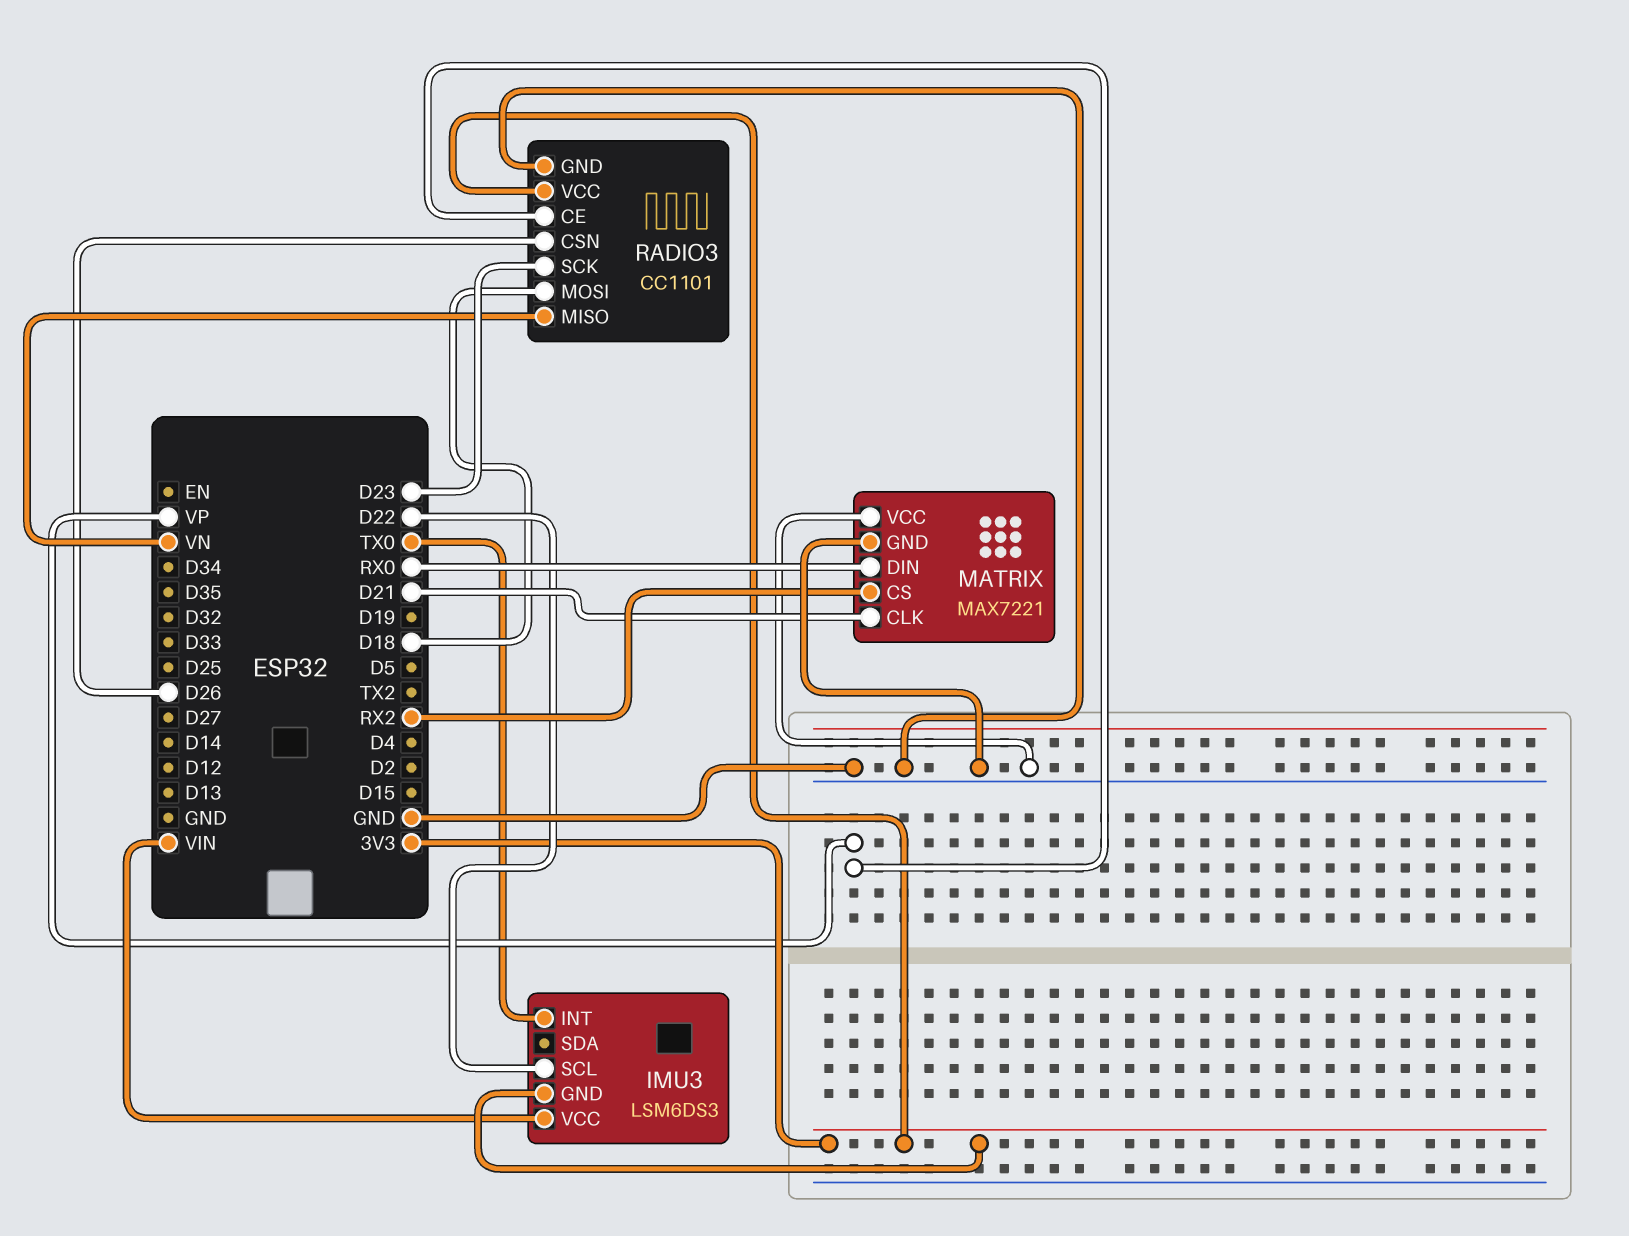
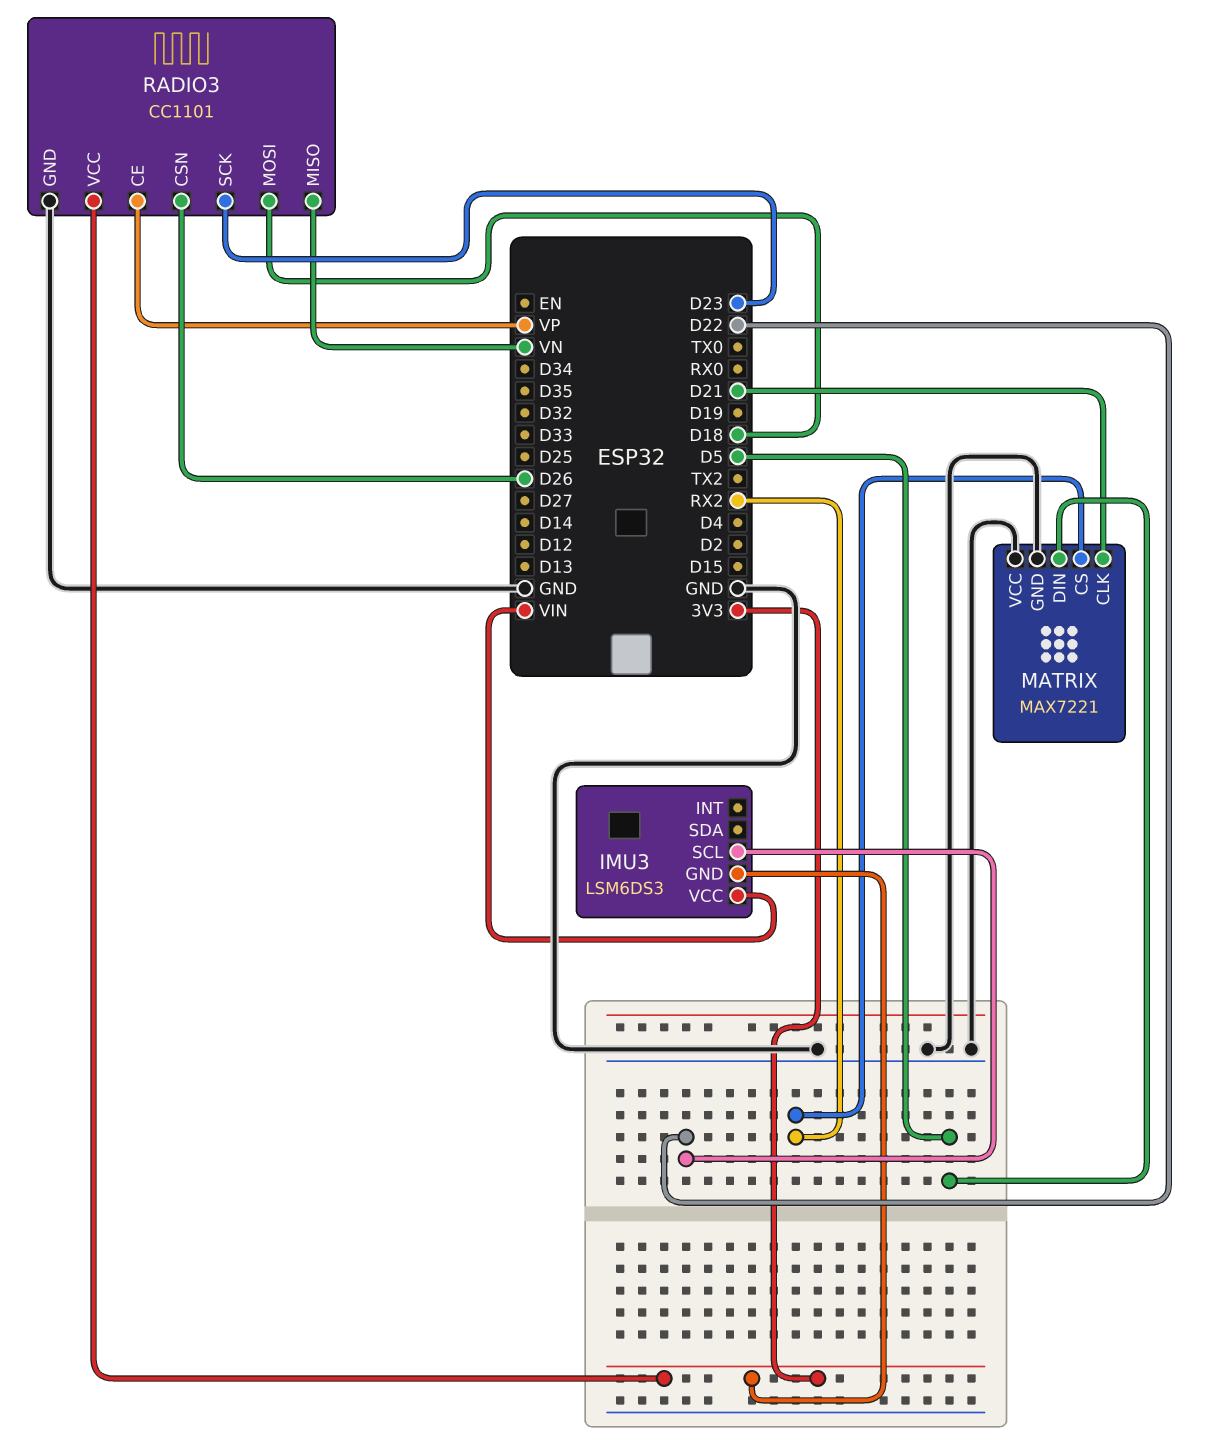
IMU3 pin INT: TX0 -> none
MATRIX pin DIN: RX0 -> D5

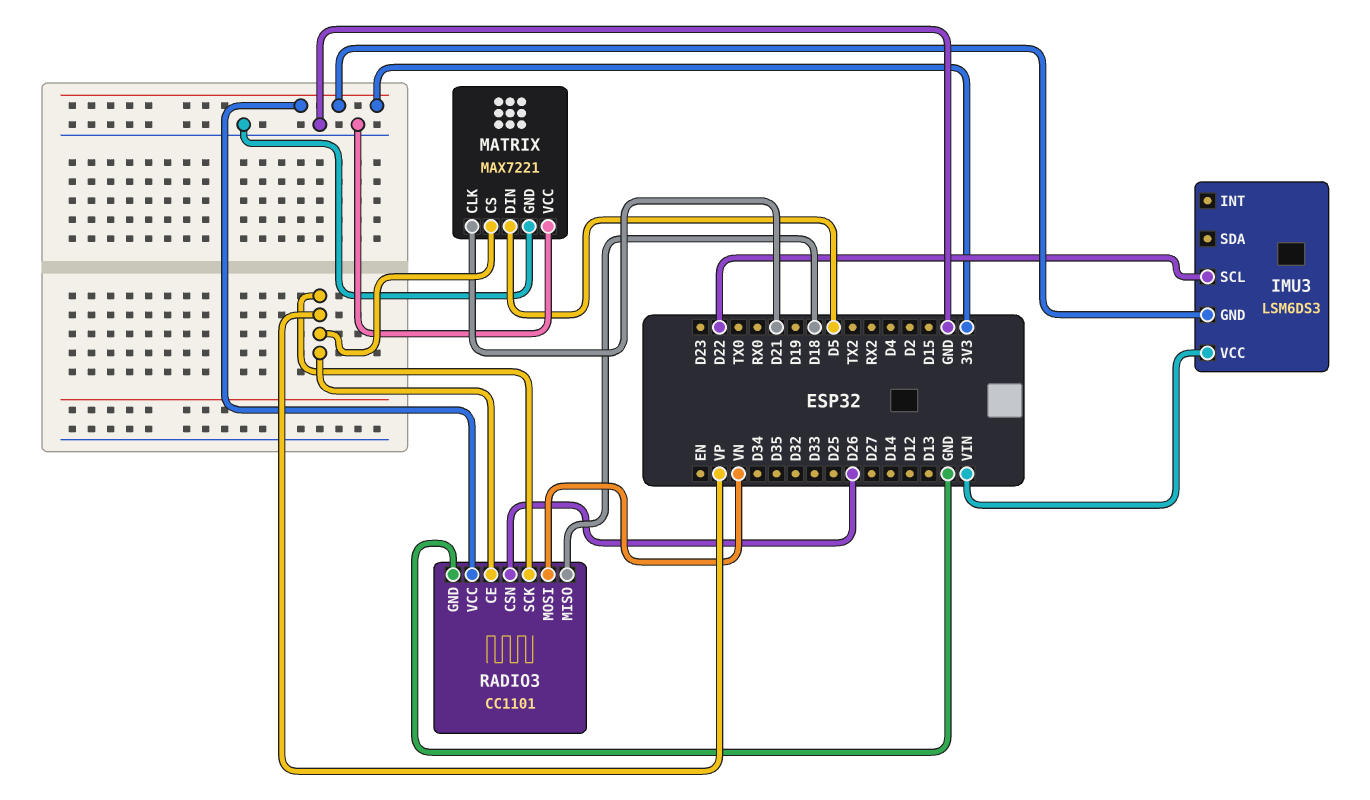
MATRIX pin CS: RX2 -> VP
RADIO3 pin MISO: VN -> D18
RADIO3 pin MOSI: D18 -> VN
RADIO3 pin SCK: D23 -> VP

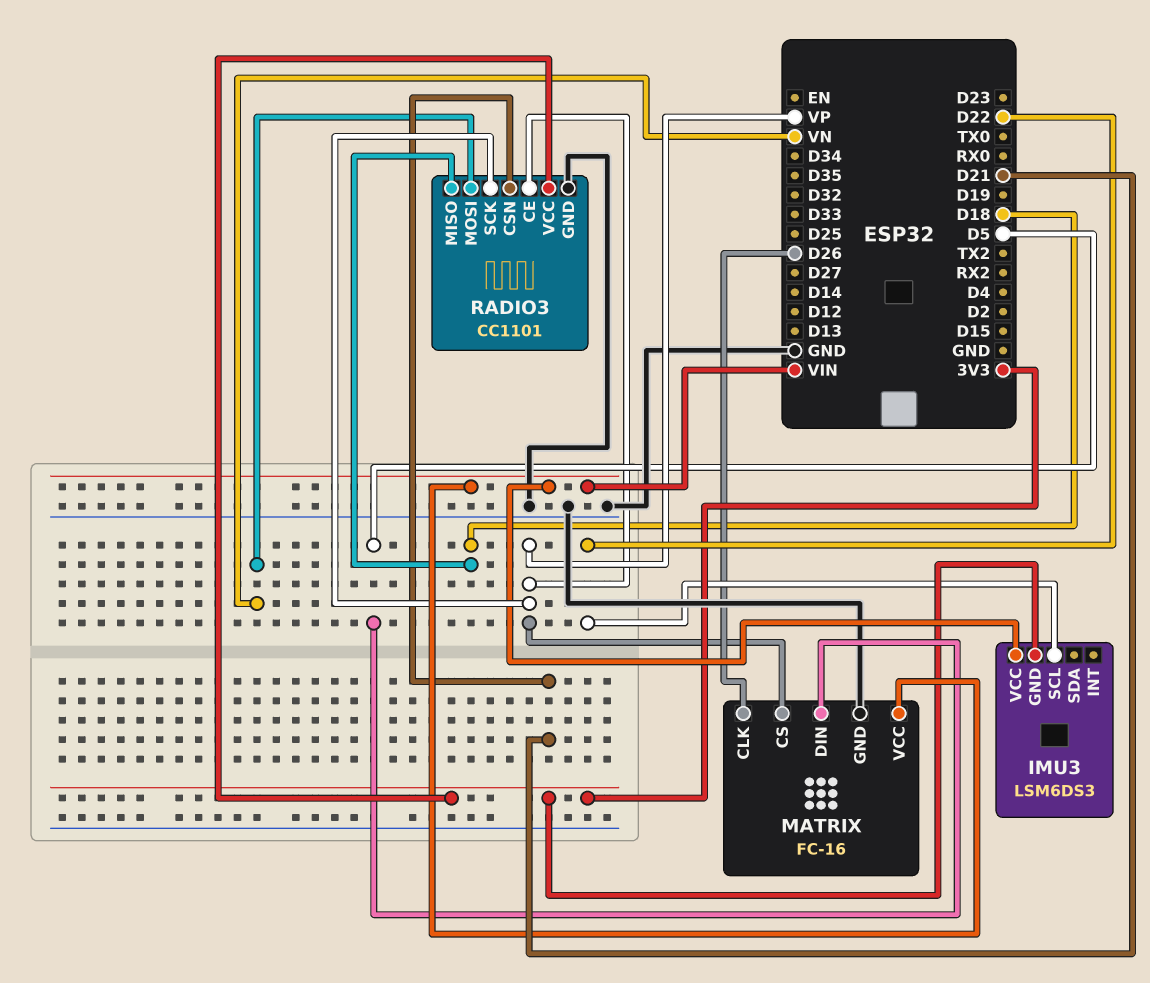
MATRIX: MAX7221 -> FC-16
MATRIX pin CLK: D21 -> D26
MATRIX pin VCC: GND -> VIN
RADIO3 pin CSN: D26 -> D21

